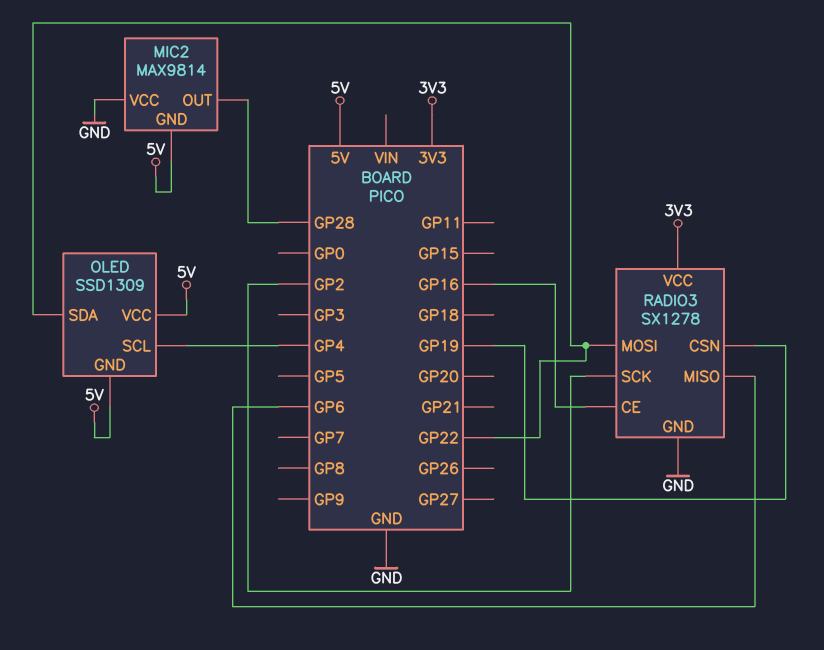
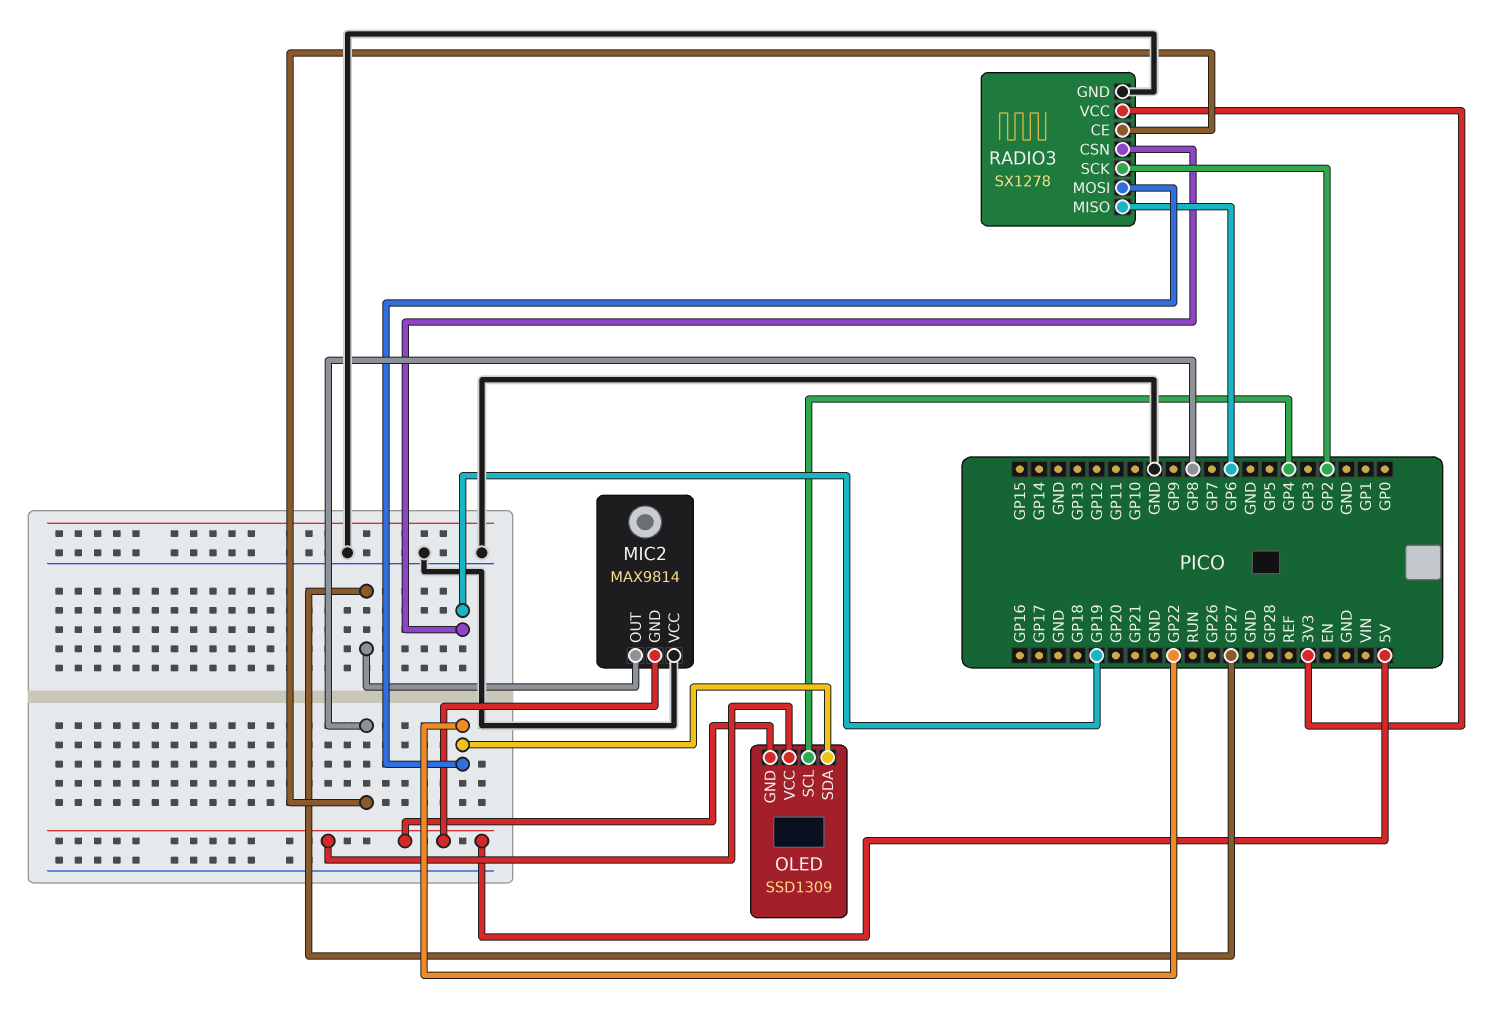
MIC2 pin OUT: GP28 -> GP27
RADIO3 pin CE: GP16 -> GP8

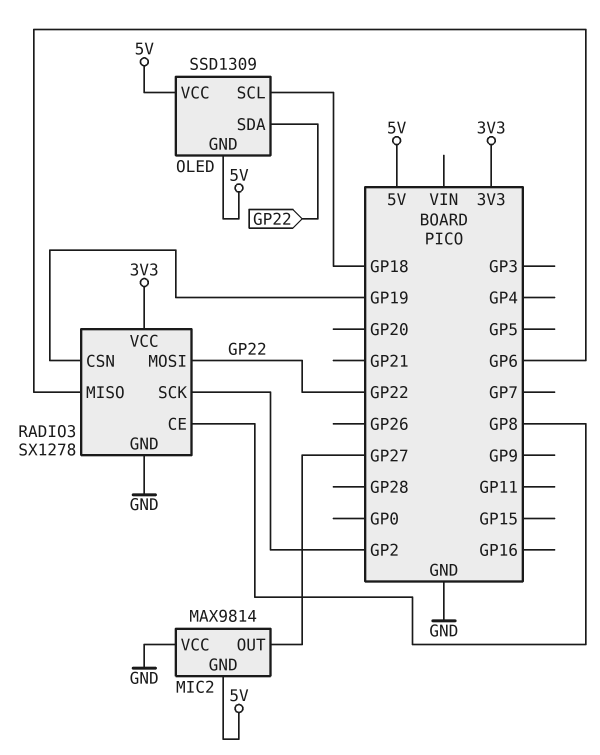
OLED pin SCL: GP4 -> GP18

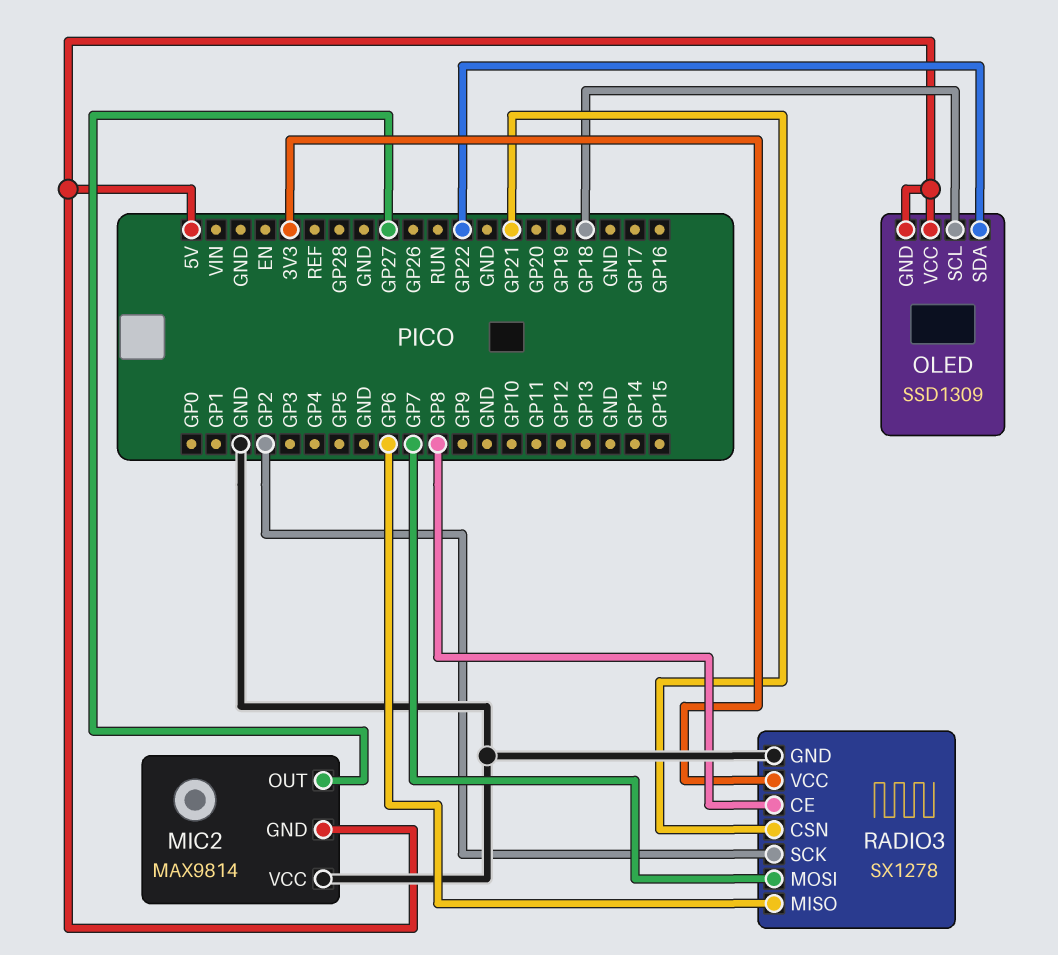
RADIO3 pin CSN: GP19 -> GP21
RADIO3 pin MOSI: GP22 -> GP7

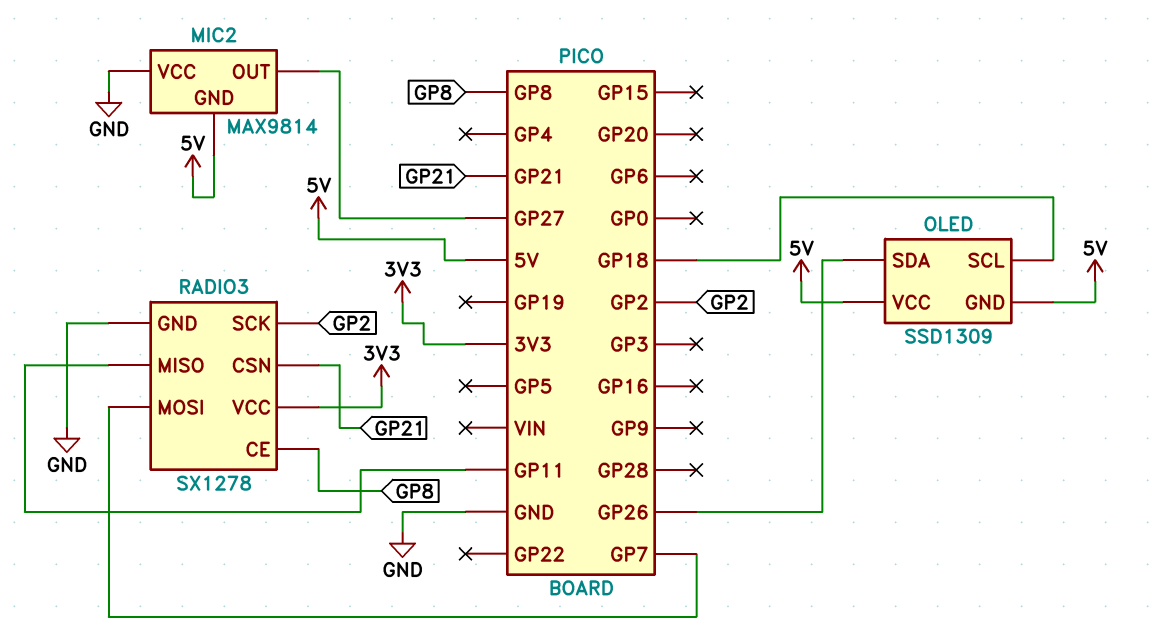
OLED pin SDA: GP22 -> GP26
RADIO3 pin MISO: GP6 -> GP11

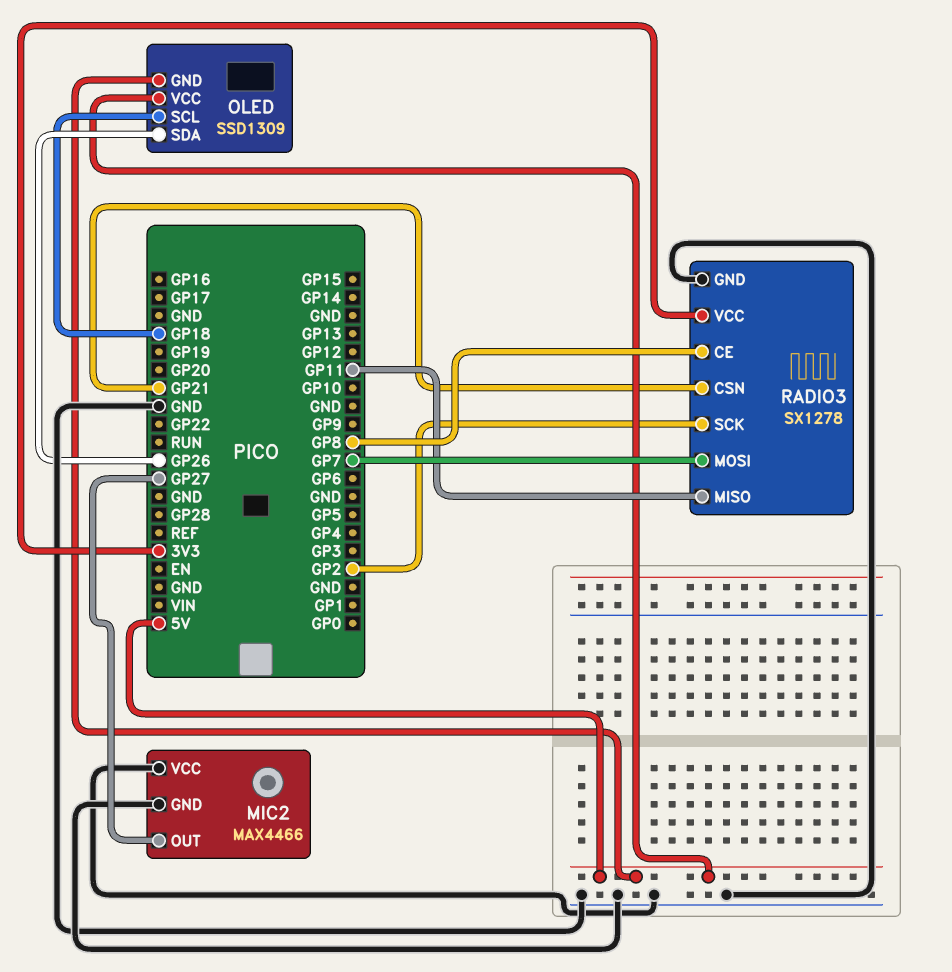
MIC2: MAX9814 -> MAX4466
MIC2 pin GND: 5V -> GND

